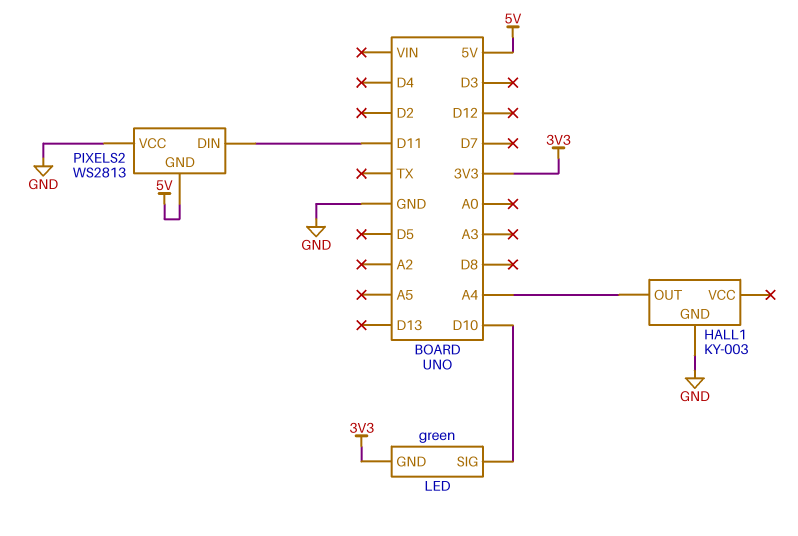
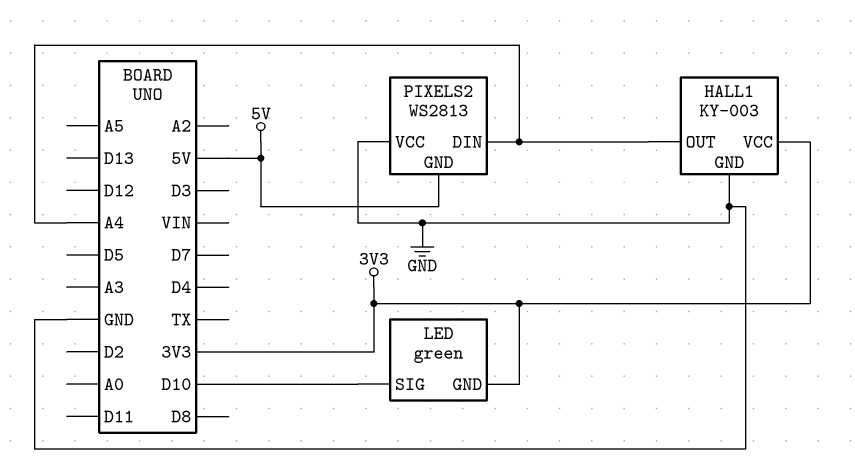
HALL1 pin VCC: none -> 3V3
PIXELS2 pin DIN: D11 -> A4

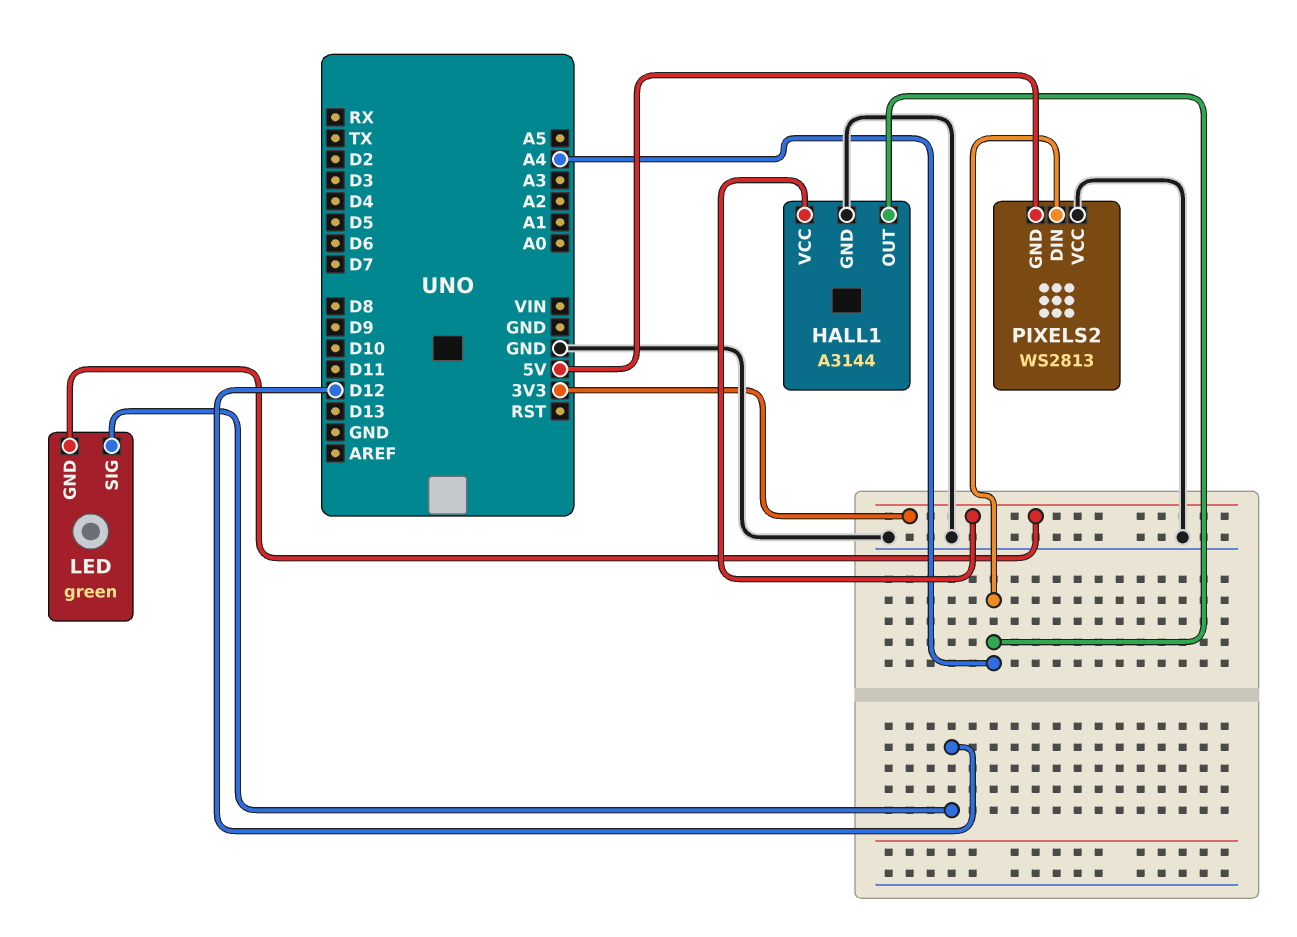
HALL1: KY-003 -> A3144
LED pin SIG: D10 -> D12

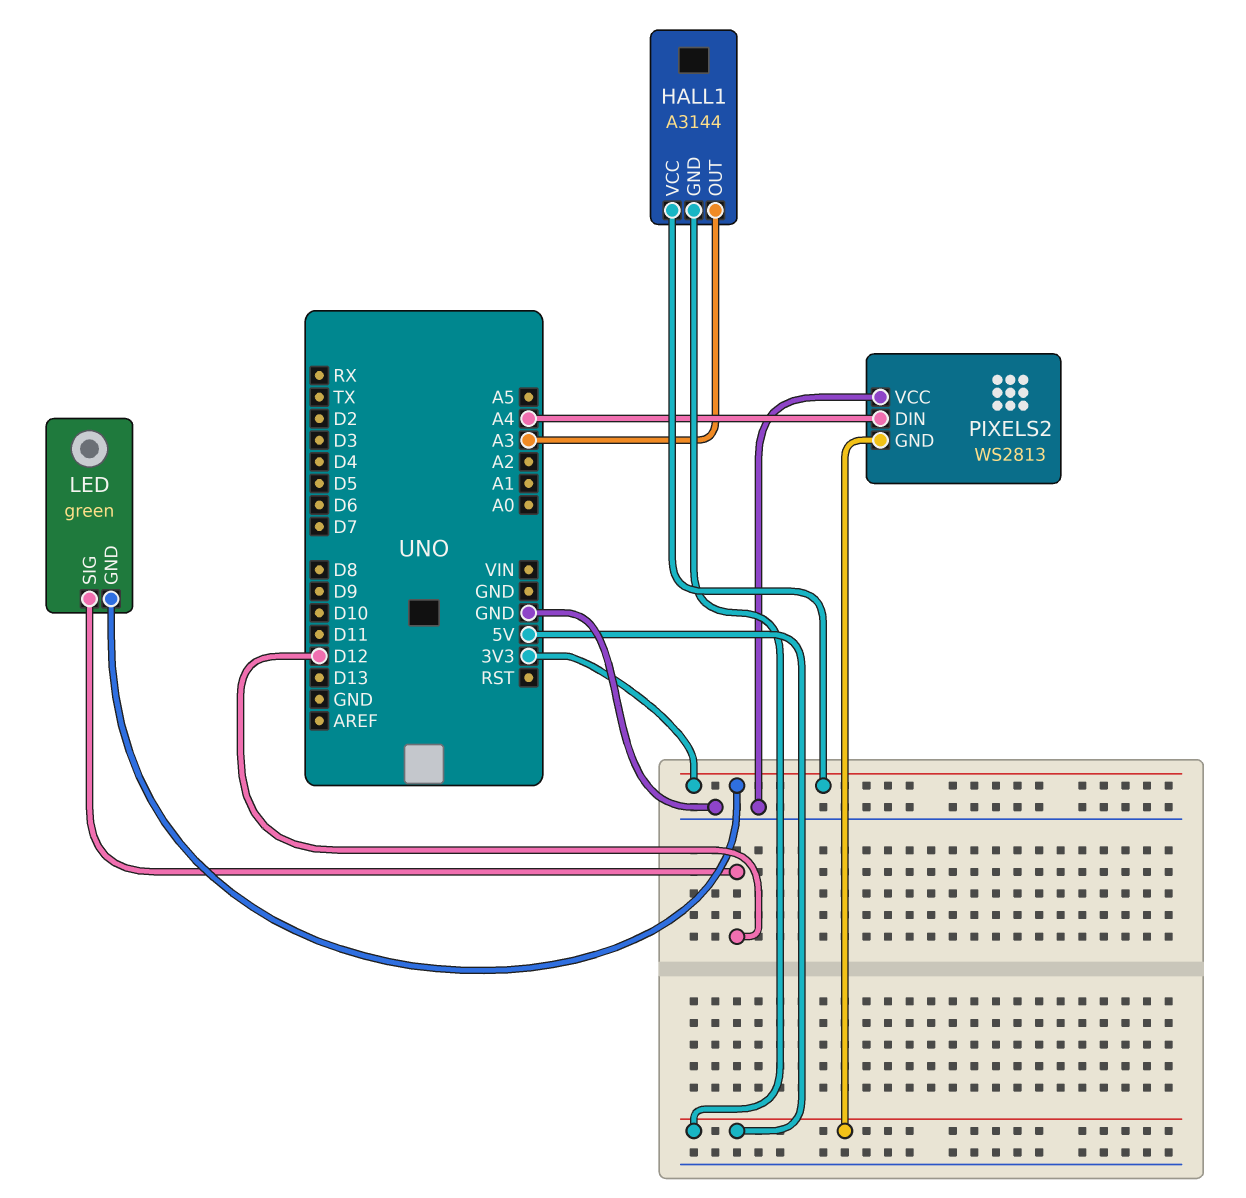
HALL1 pin GND: GND -> 5V
HALL1 pin OUT: A4 -> A3

